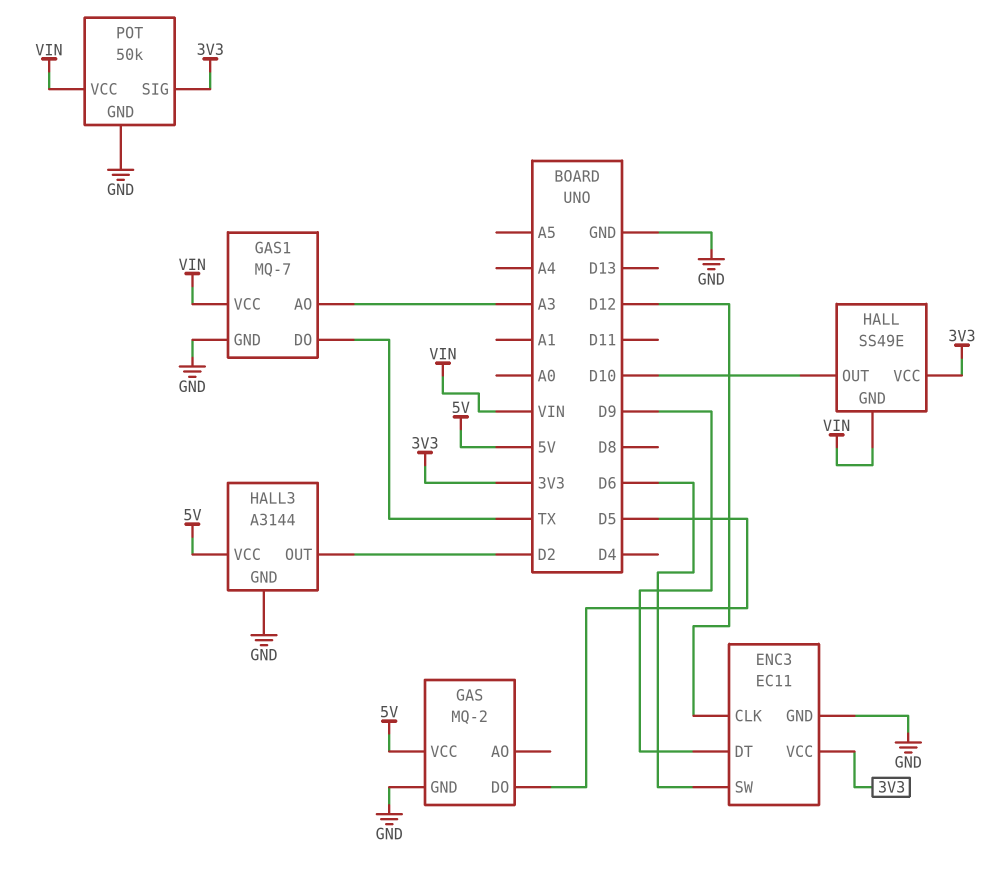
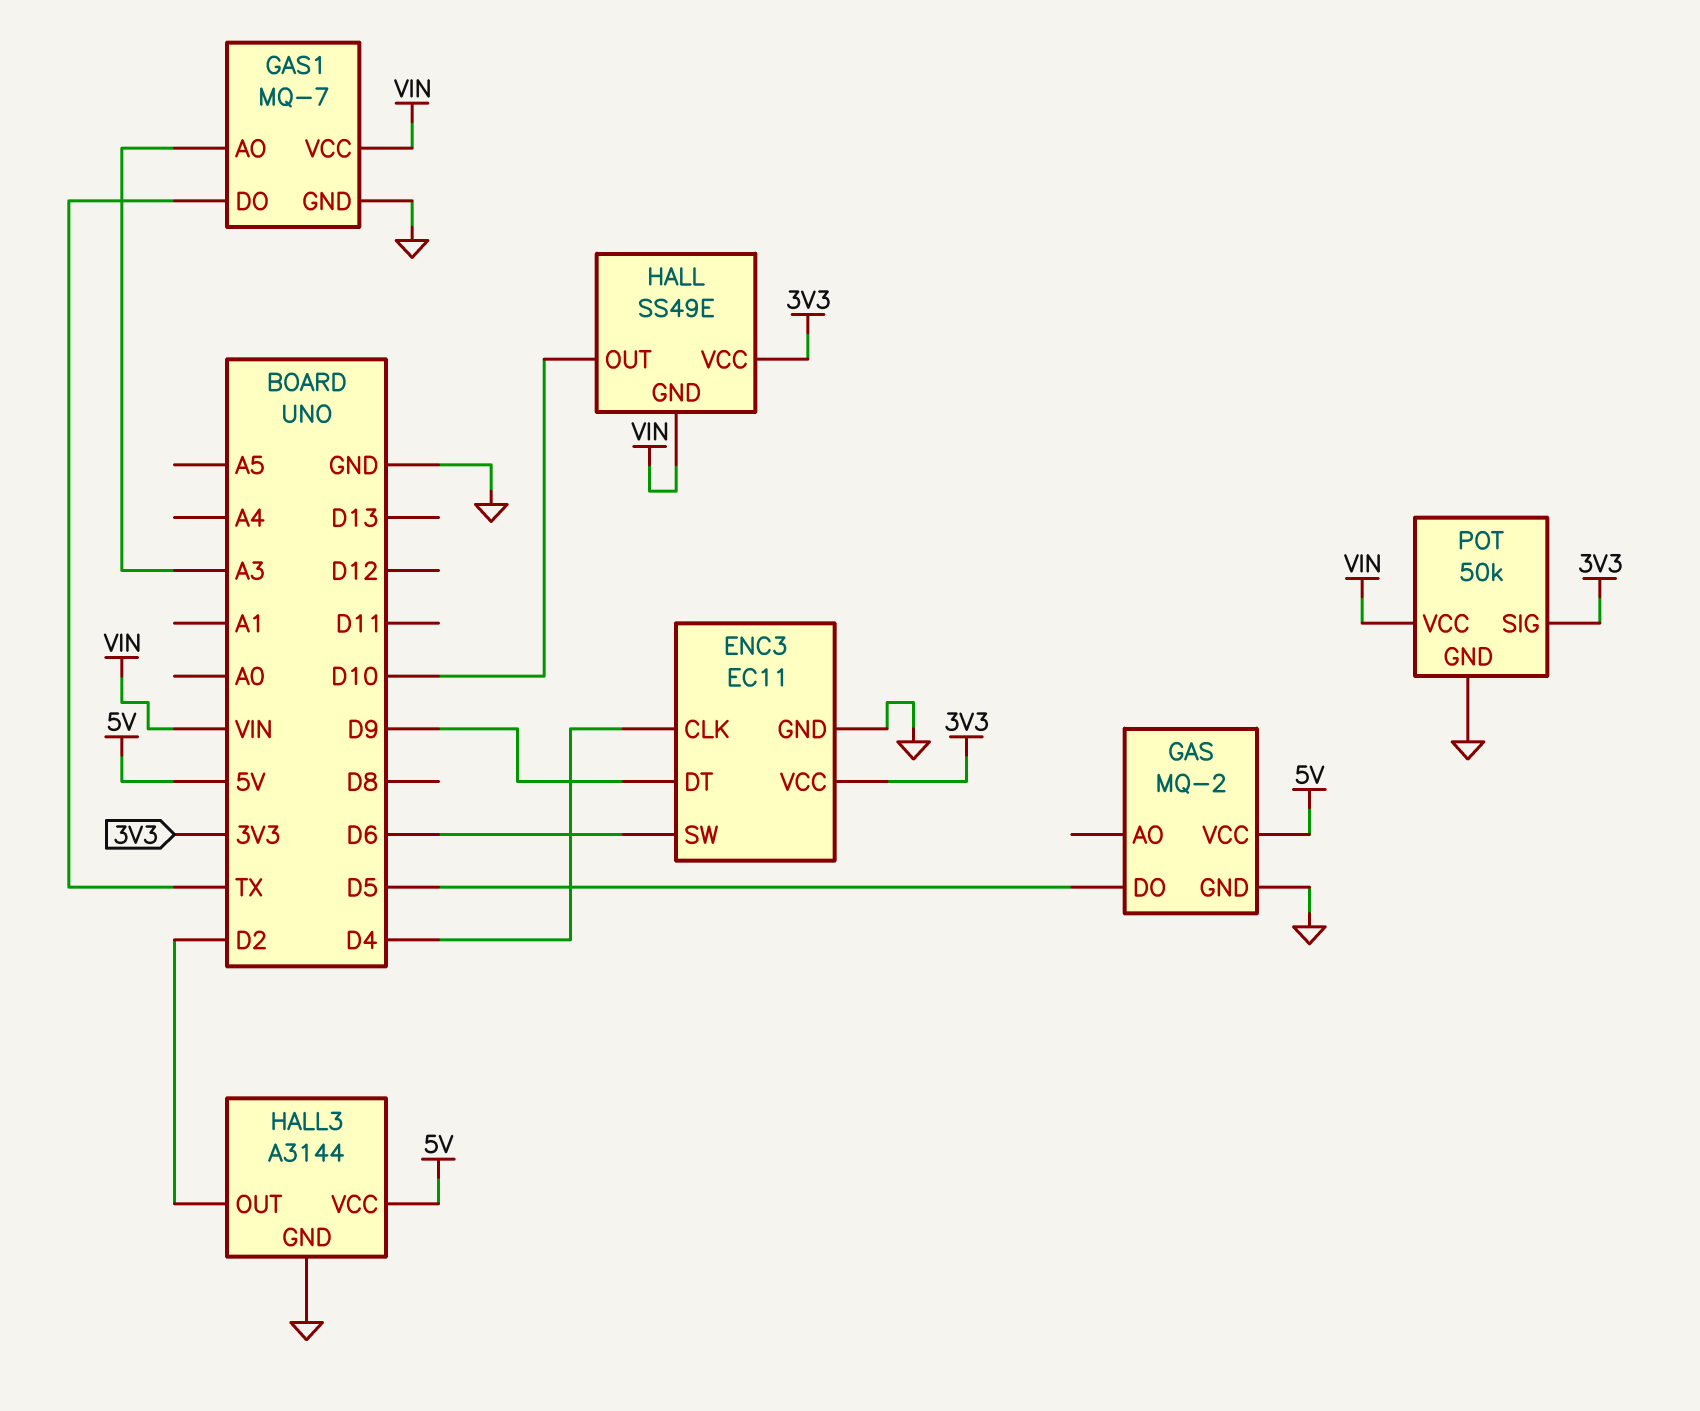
ENC3 pin CLK: D12 -> D4

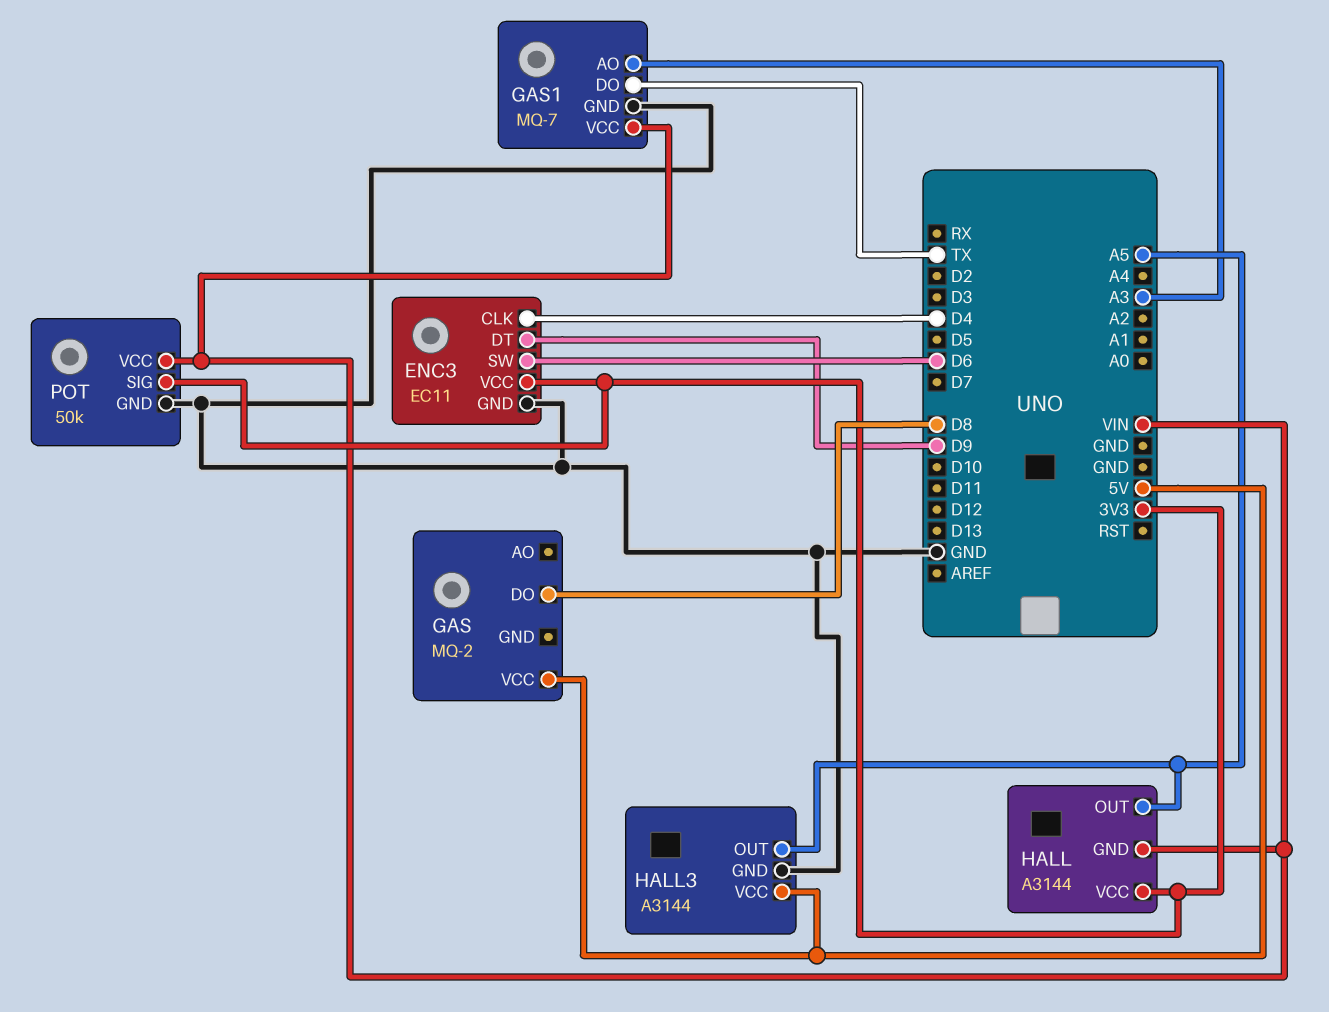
GAS pin DO: D5 -> D8
GAS pin GND: GND -> none
HALL: SS49E -> A3144
HALL pin OUT: D10 -> A5
HALL3 pin OUT: D2 -> A5

